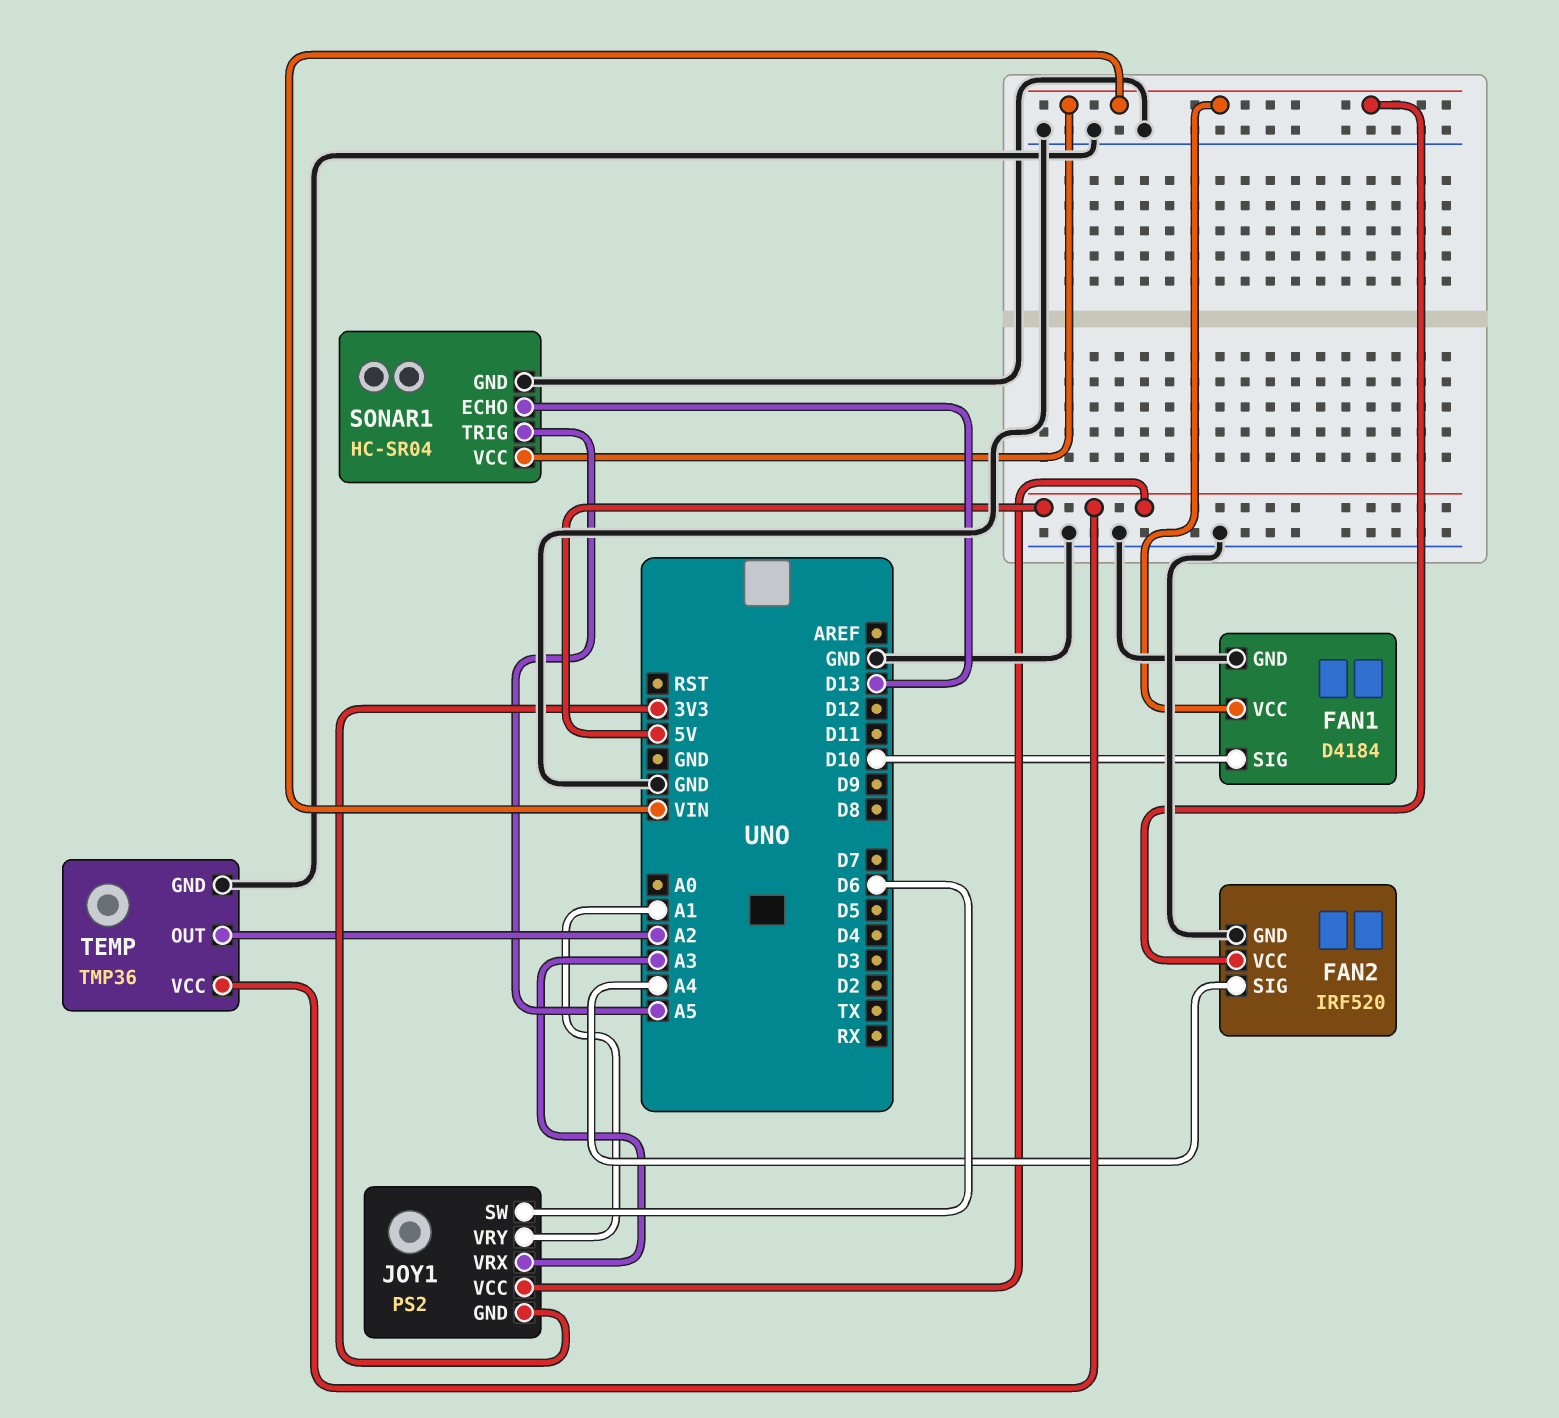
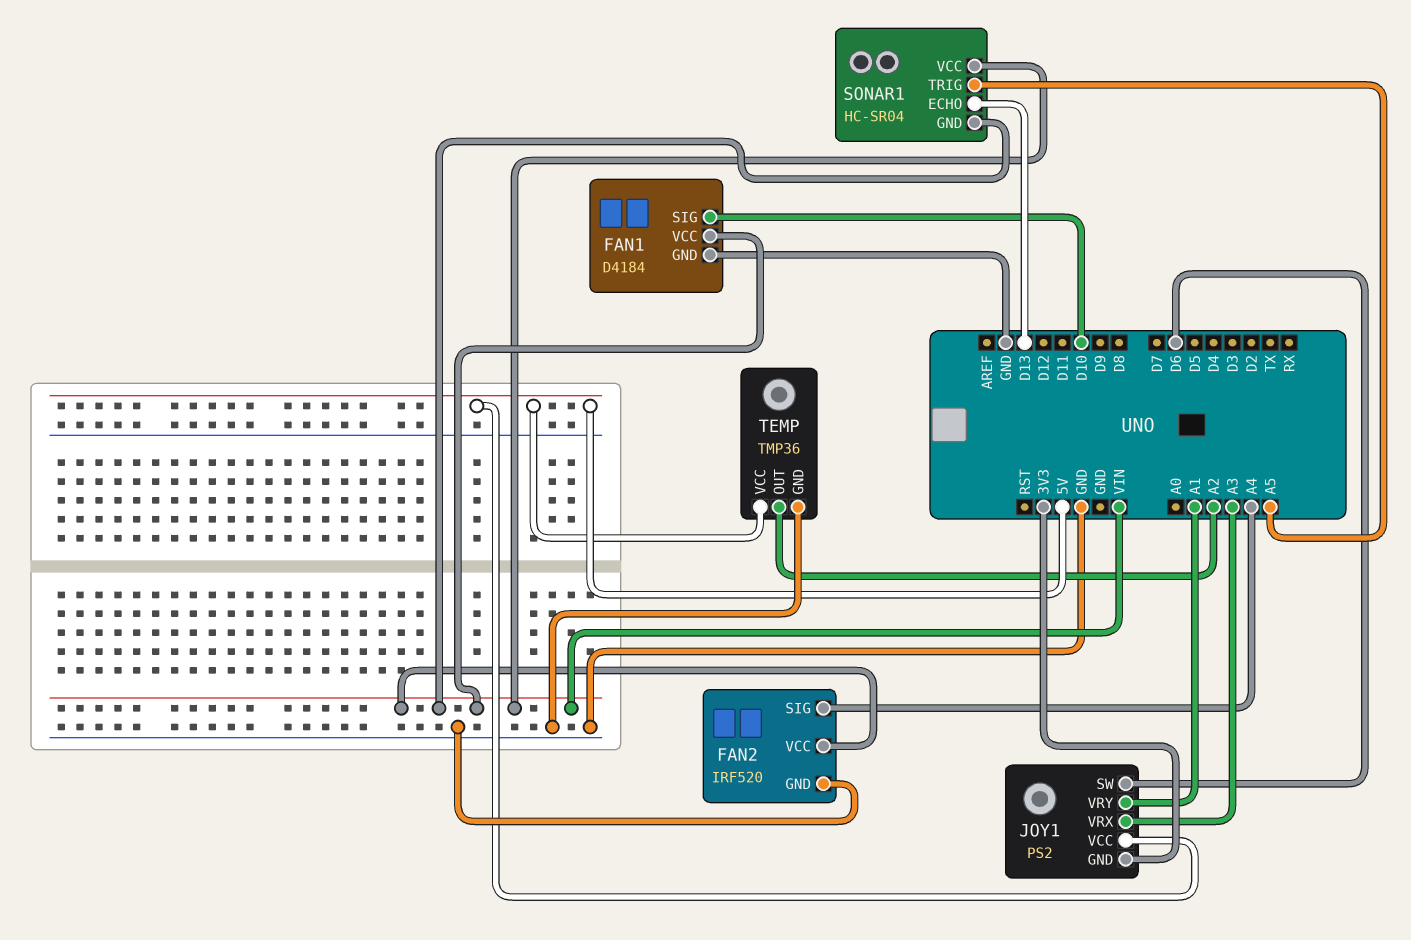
SONAR1 pin GND: GND -> VIN

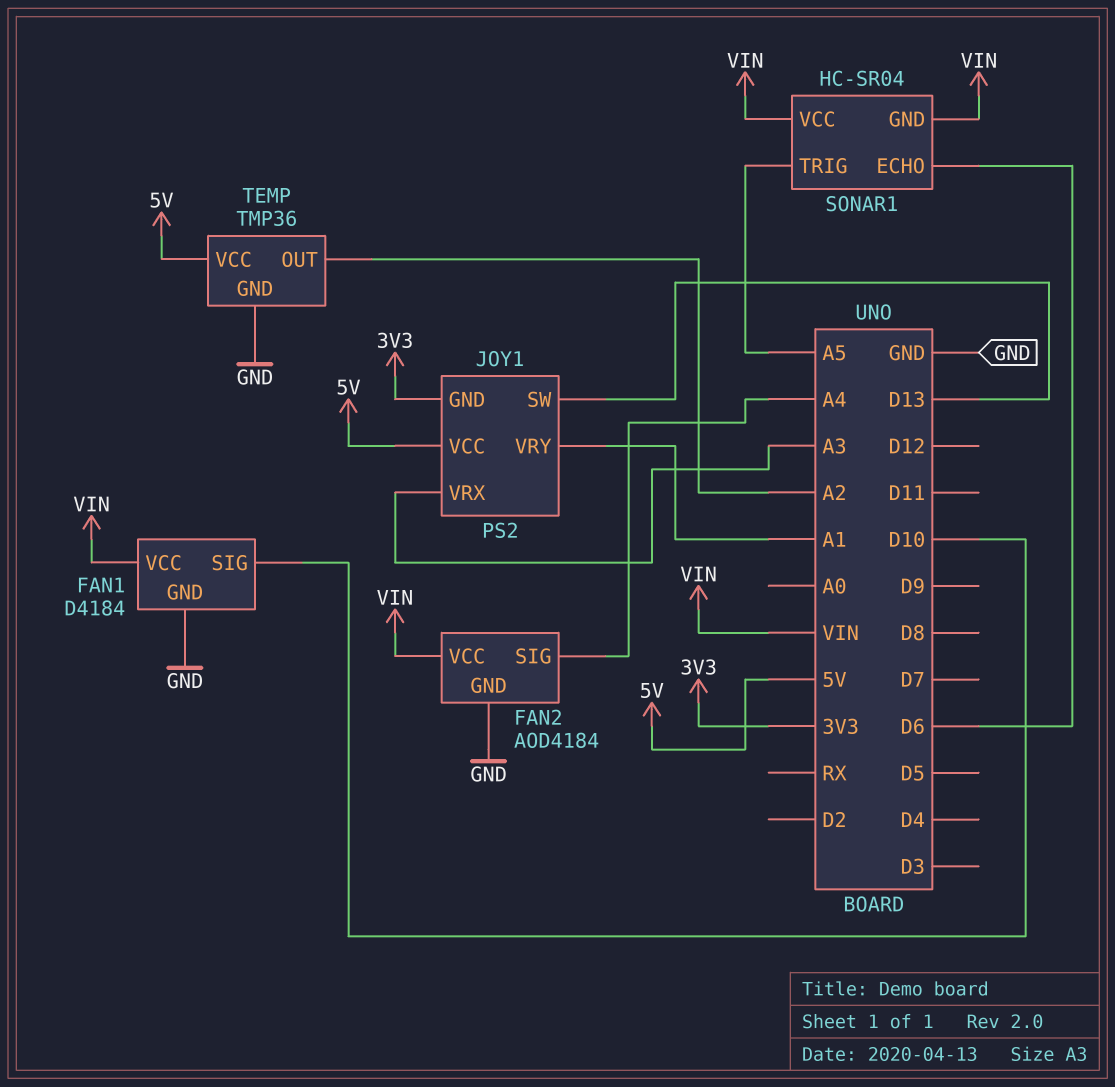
FAN2: IRF520 -> AOD4184
JOY1 pin SW: D6 -> D13
SONAR1 pin ECHO: D13 -> D6

